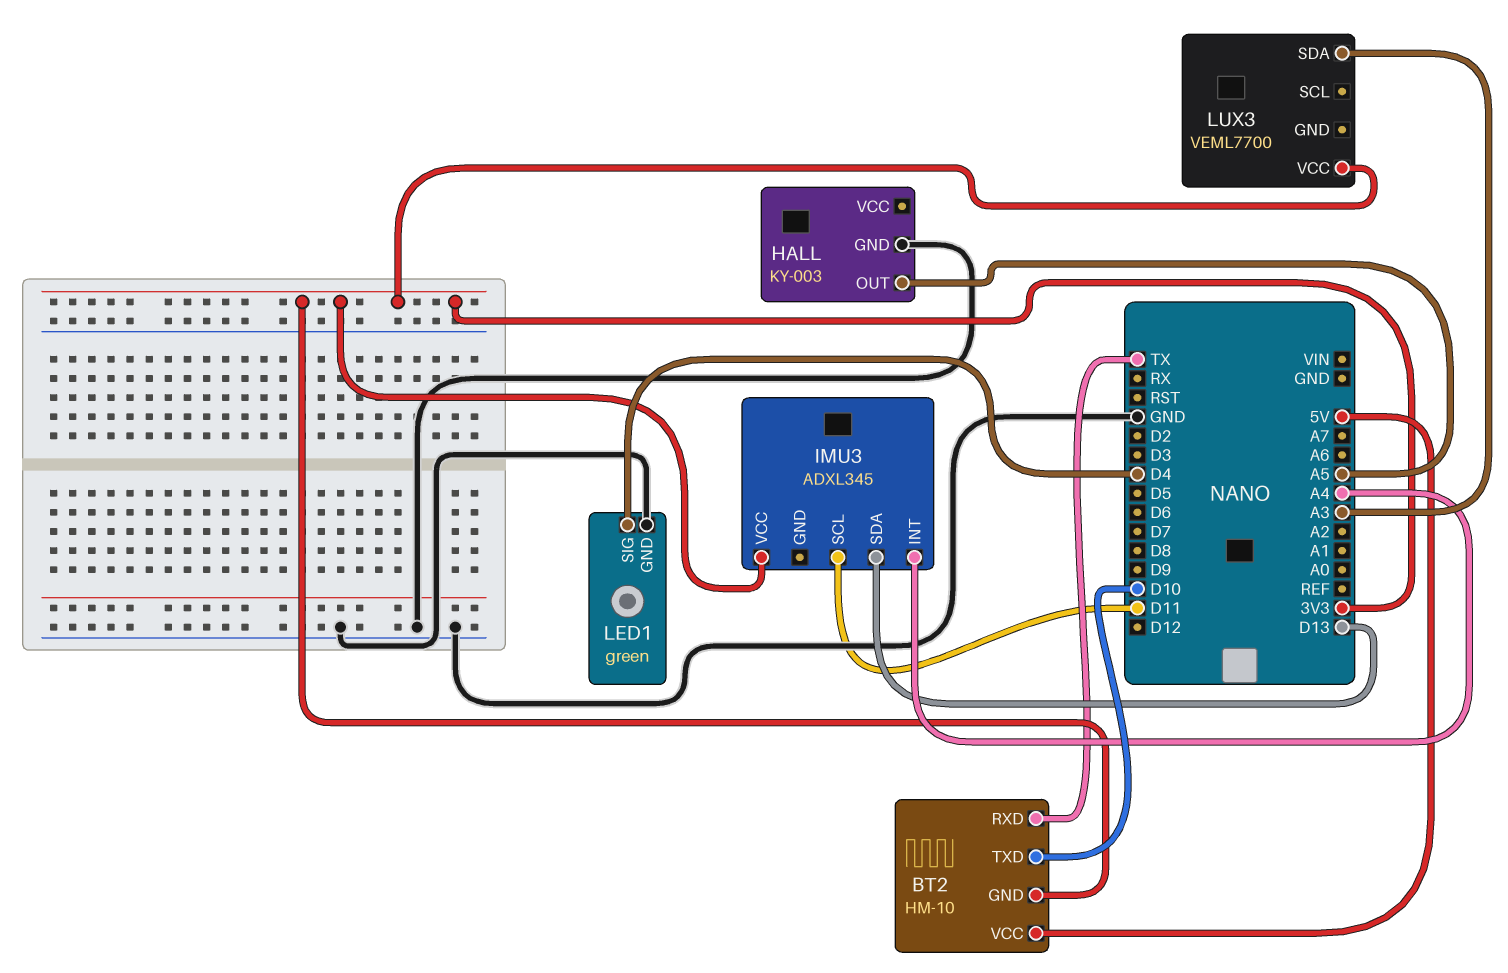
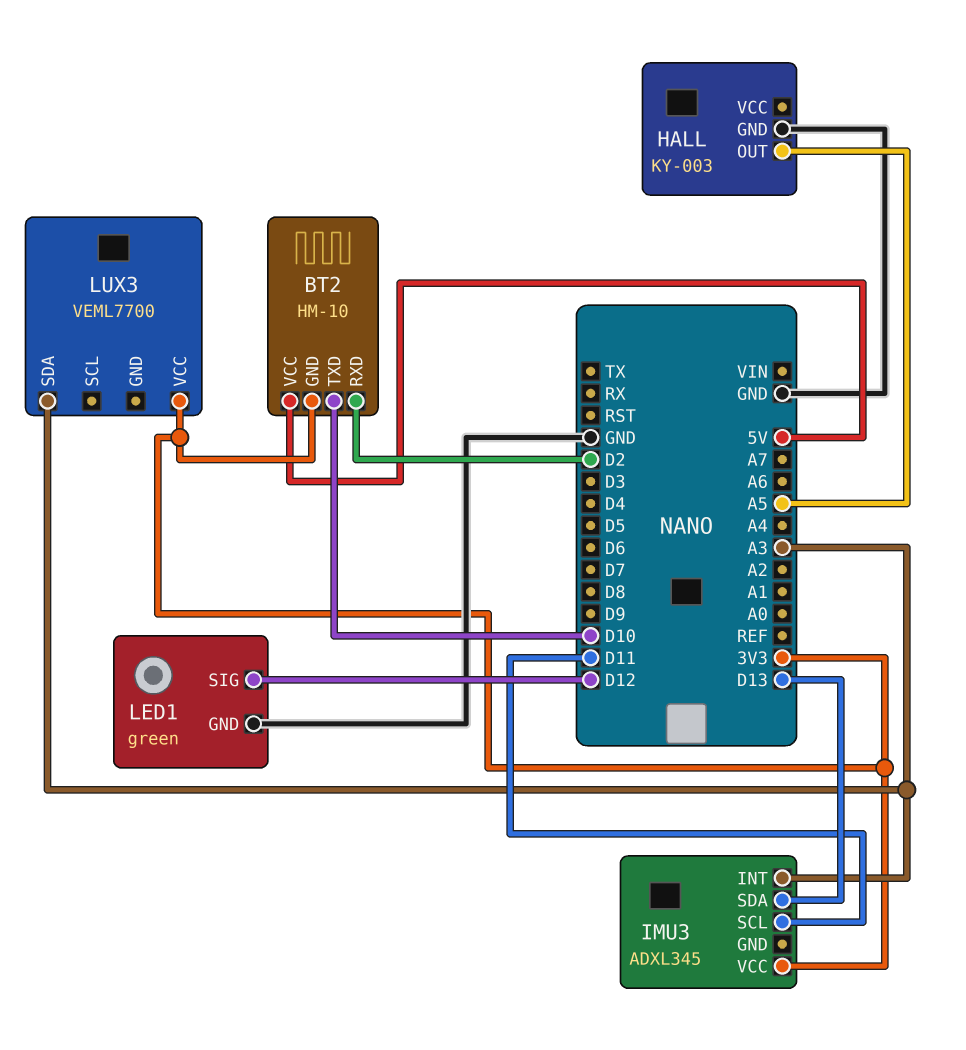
BT2 pin RXD: TX -> D2
IMU3 pin INT: A4 -> A3
LED1 pin SIG: D4 -> D12

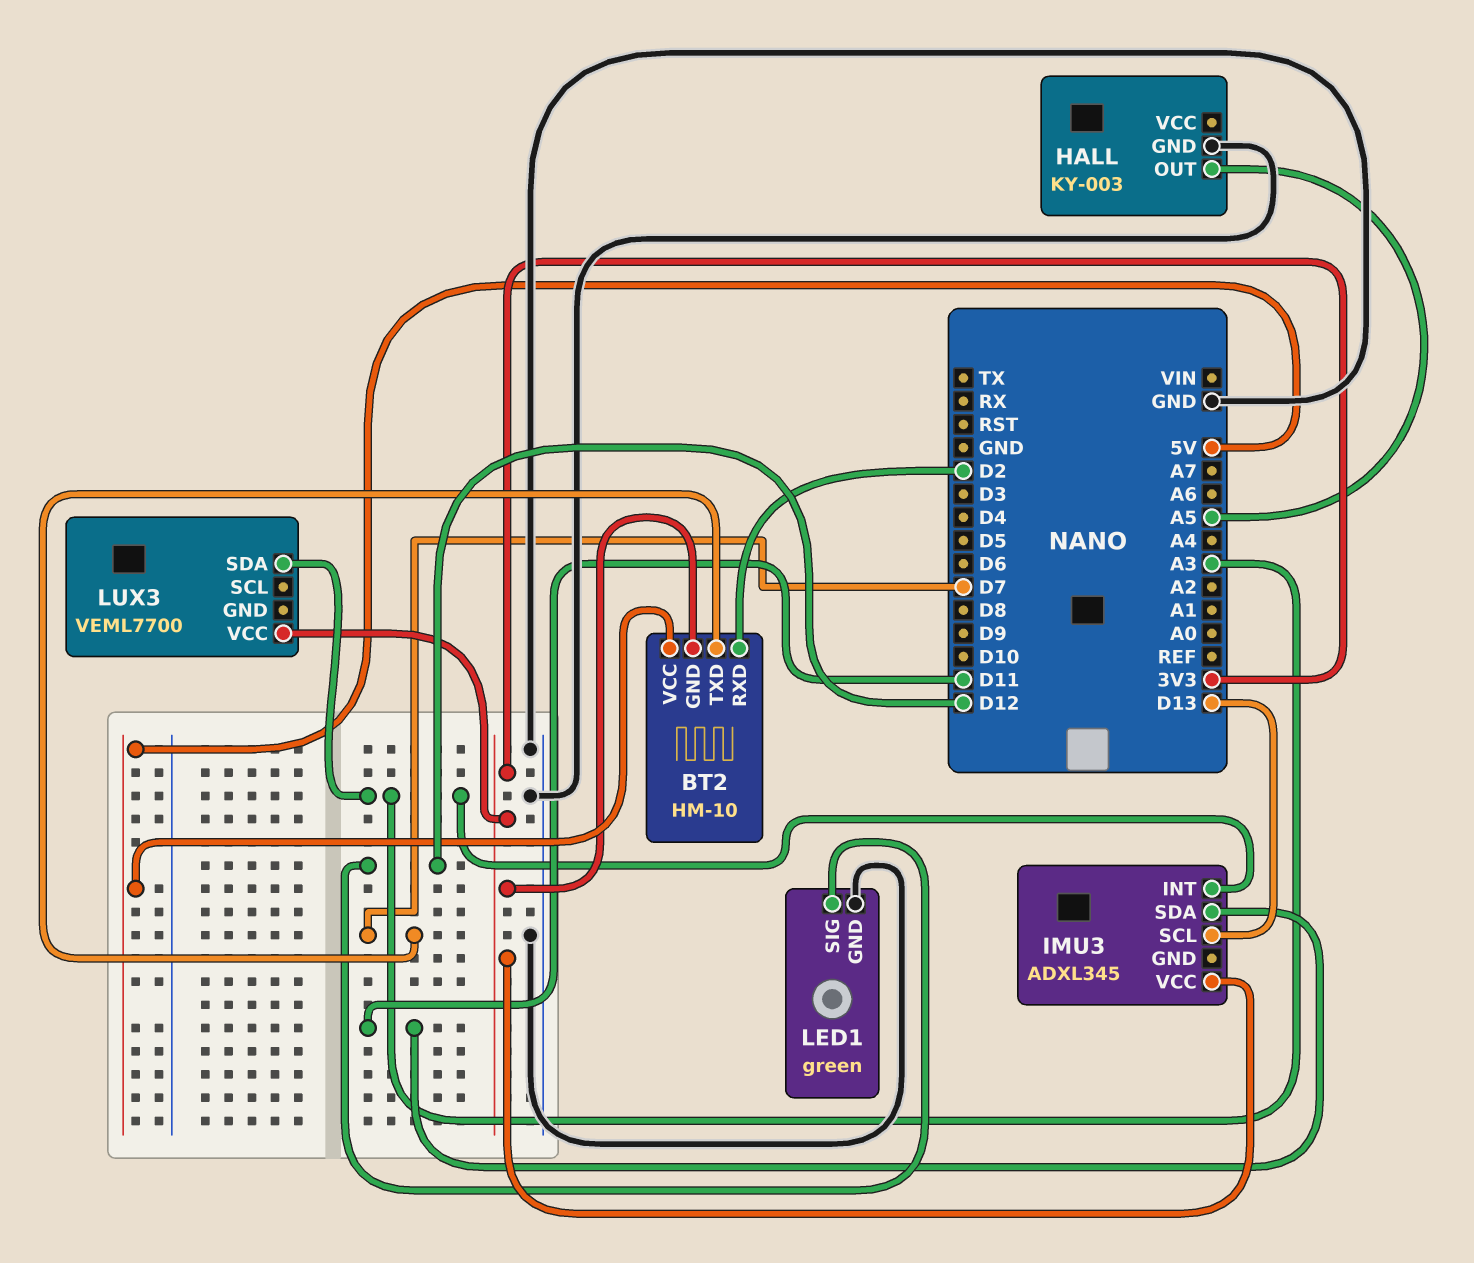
BT2 pin TXD: D10 -> D7
IMU3 pin SCL: D11 -> D13
IMU3 pin SDA: D13 -> D11

